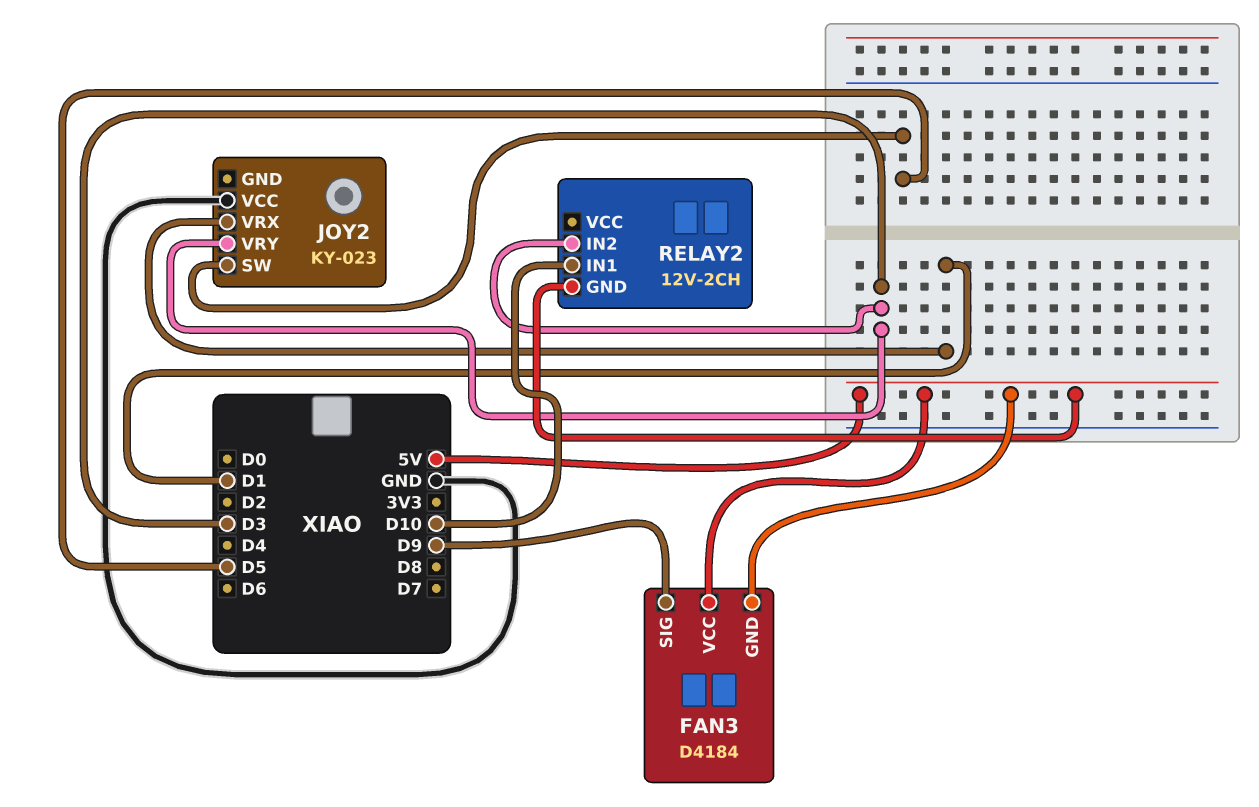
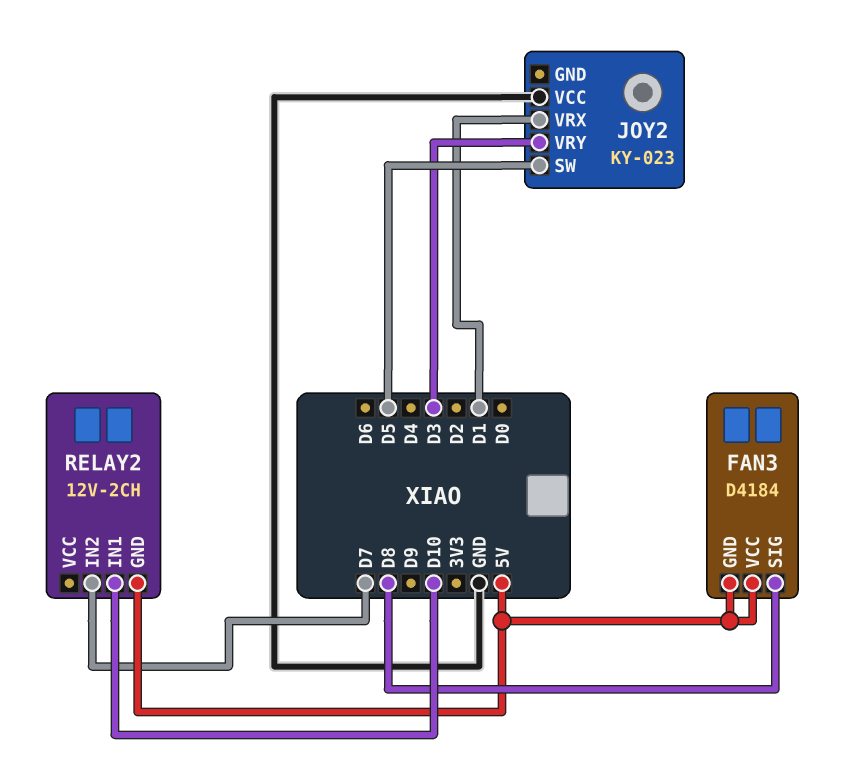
FAN3 pin SIG: D9 -> D8
RELAY2 pin IN2: D3 -> D7

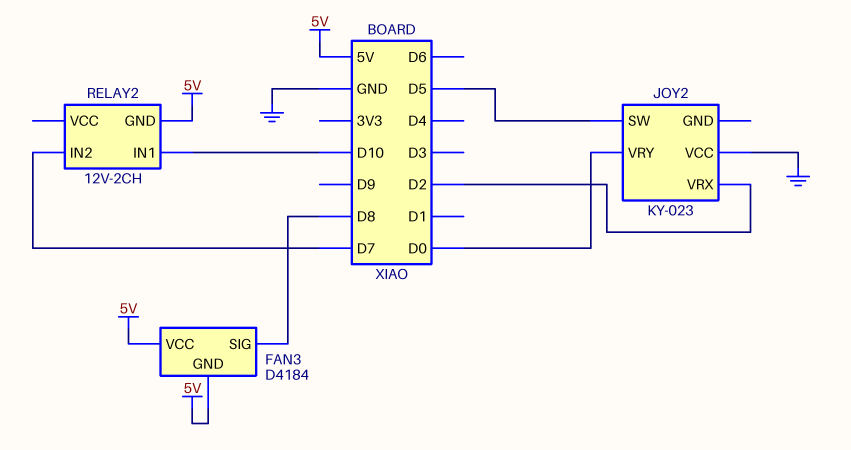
JOY2 pin VRX: D1 -> D2
JOY2 pin VRY: D3 -> D0

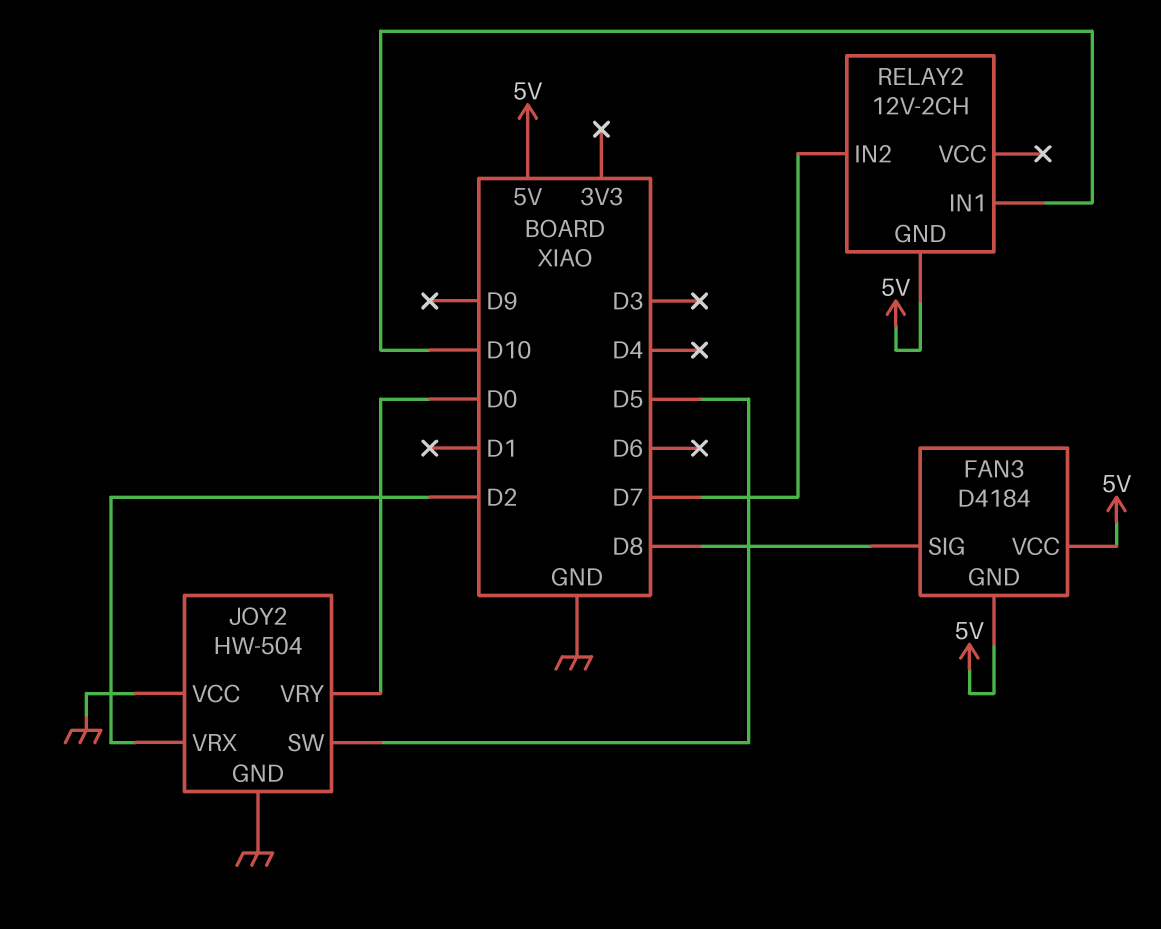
JOY2: KY-023 -> HW-504
JOY2 pin GND: none -> GND

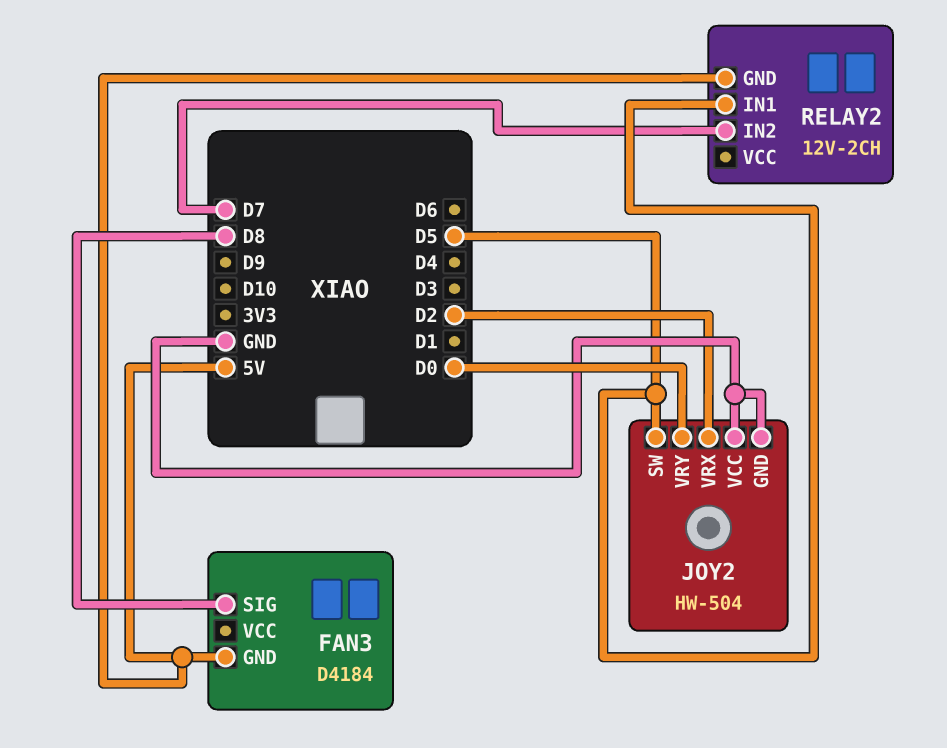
FAN3 pin VCC: 5V -> none
RELAY2 pin IN1: D10 -> D5

